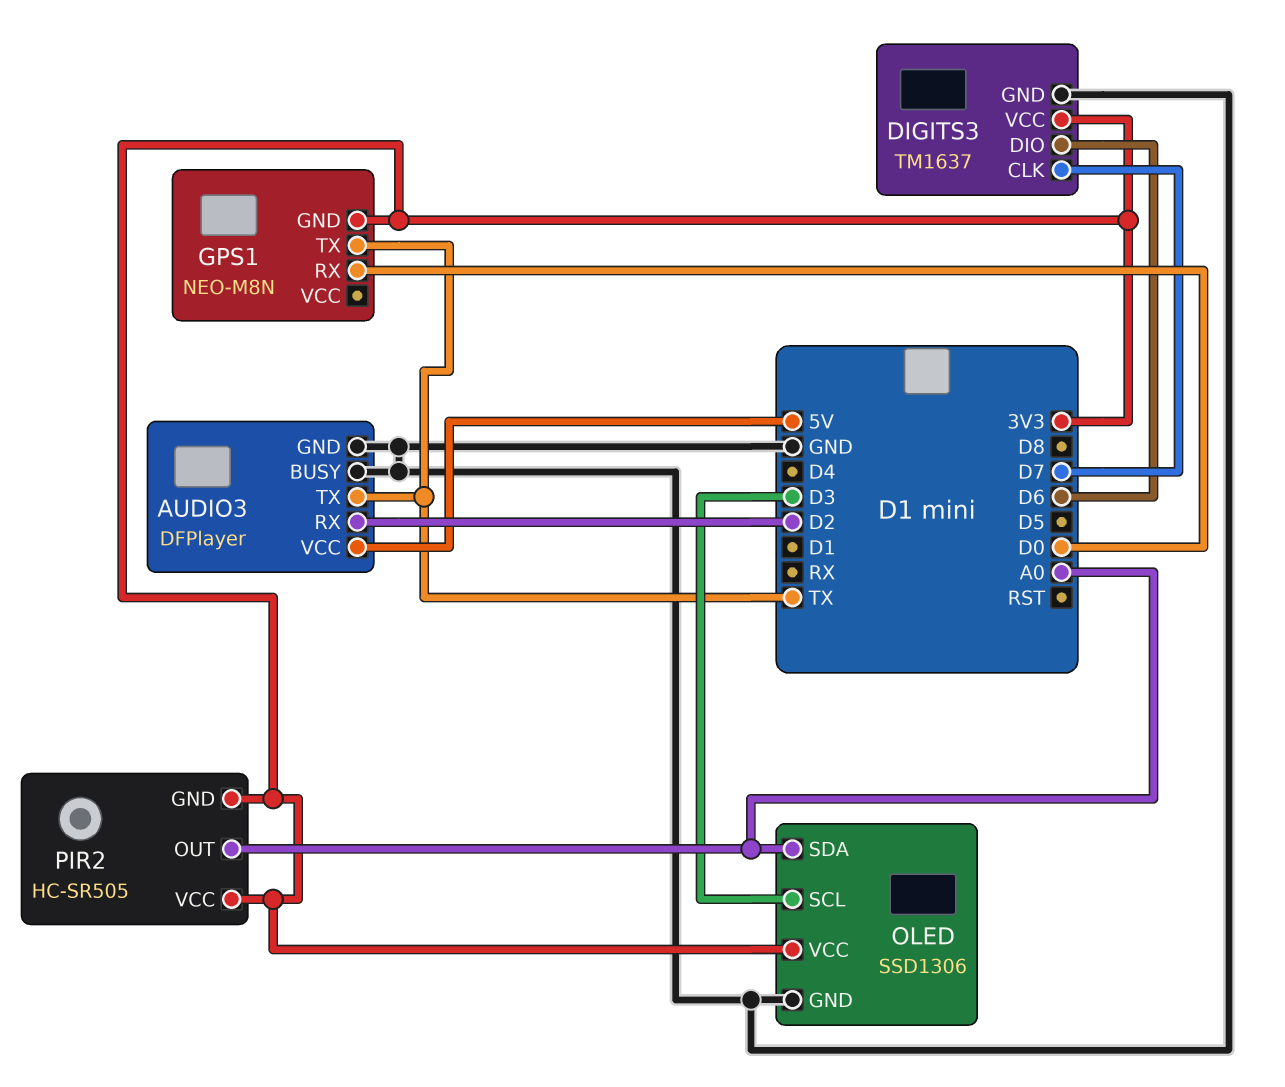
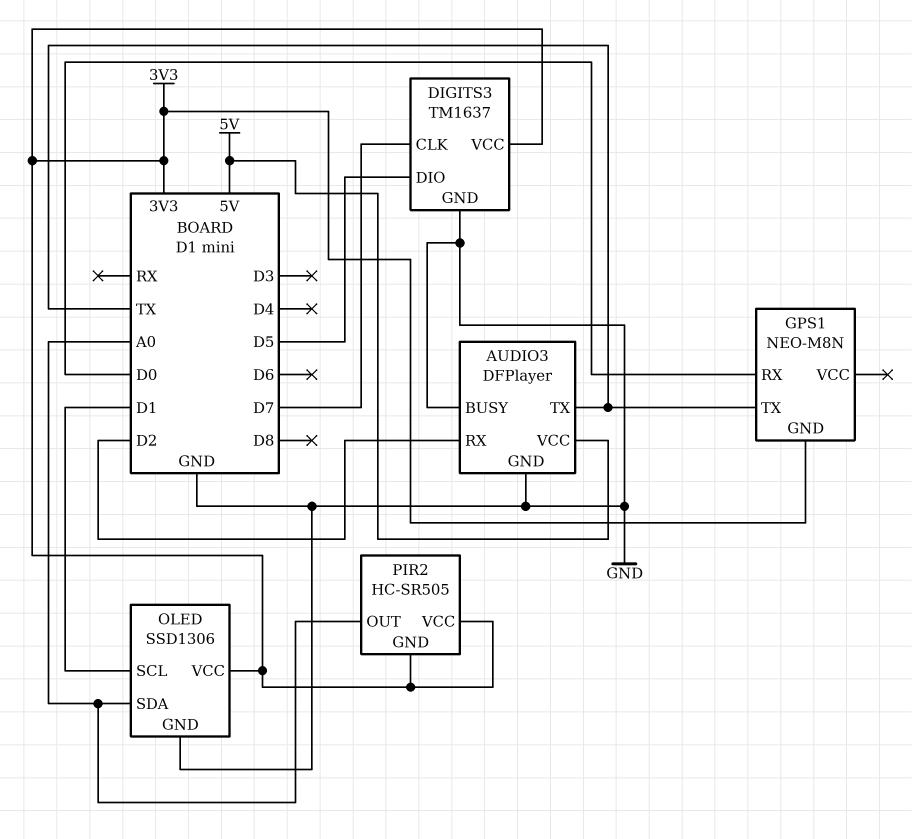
DIGITS3 pin DIO: D6 -> D5
OLED pin SCL: D3 -> D1

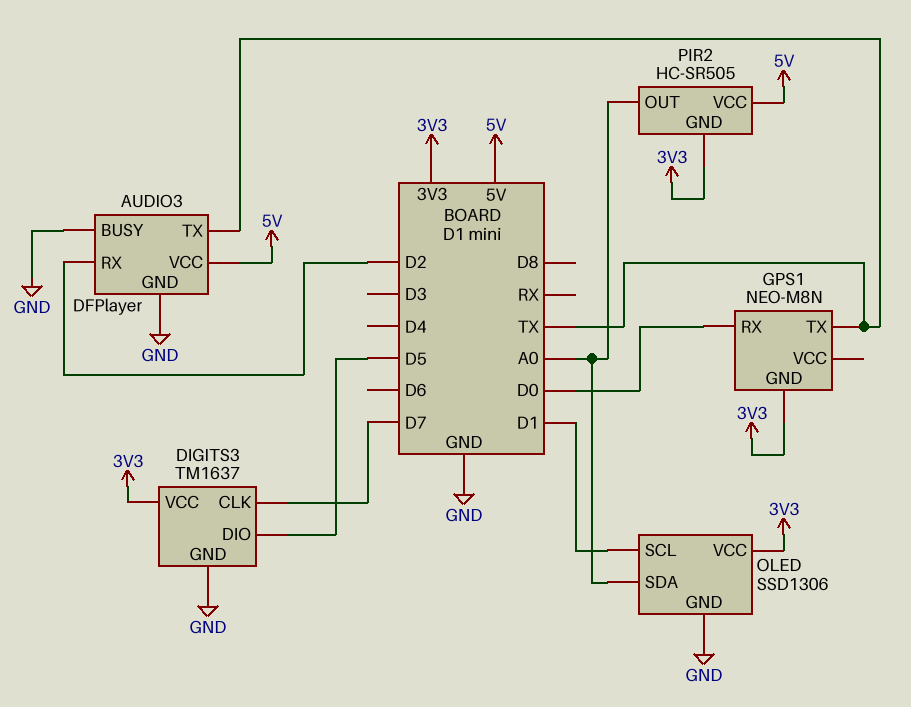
PIR2 pin VCC: 3V3 -> 5V

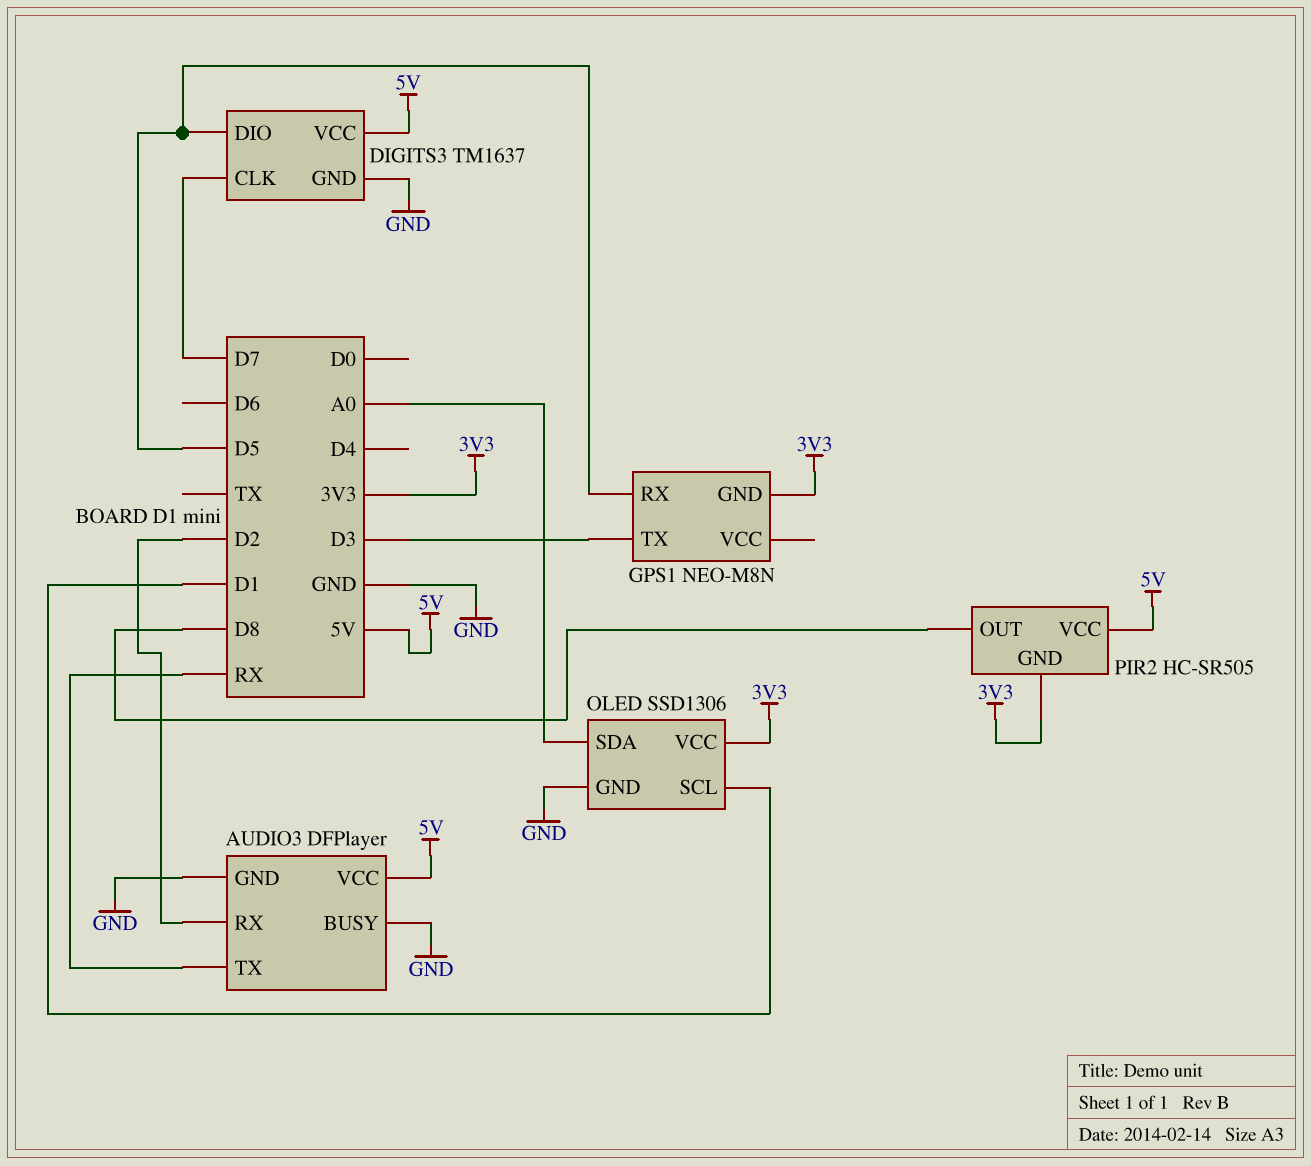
AUDIO3 pin TX: TX -> RX
DIGITS3 pin VCC: 3V3 -> 5V
GPS1 pin RX: D0 -> D5
GPS1 pin TX: TX -> D3
PIR2 pin OUT: A0 -> D8

